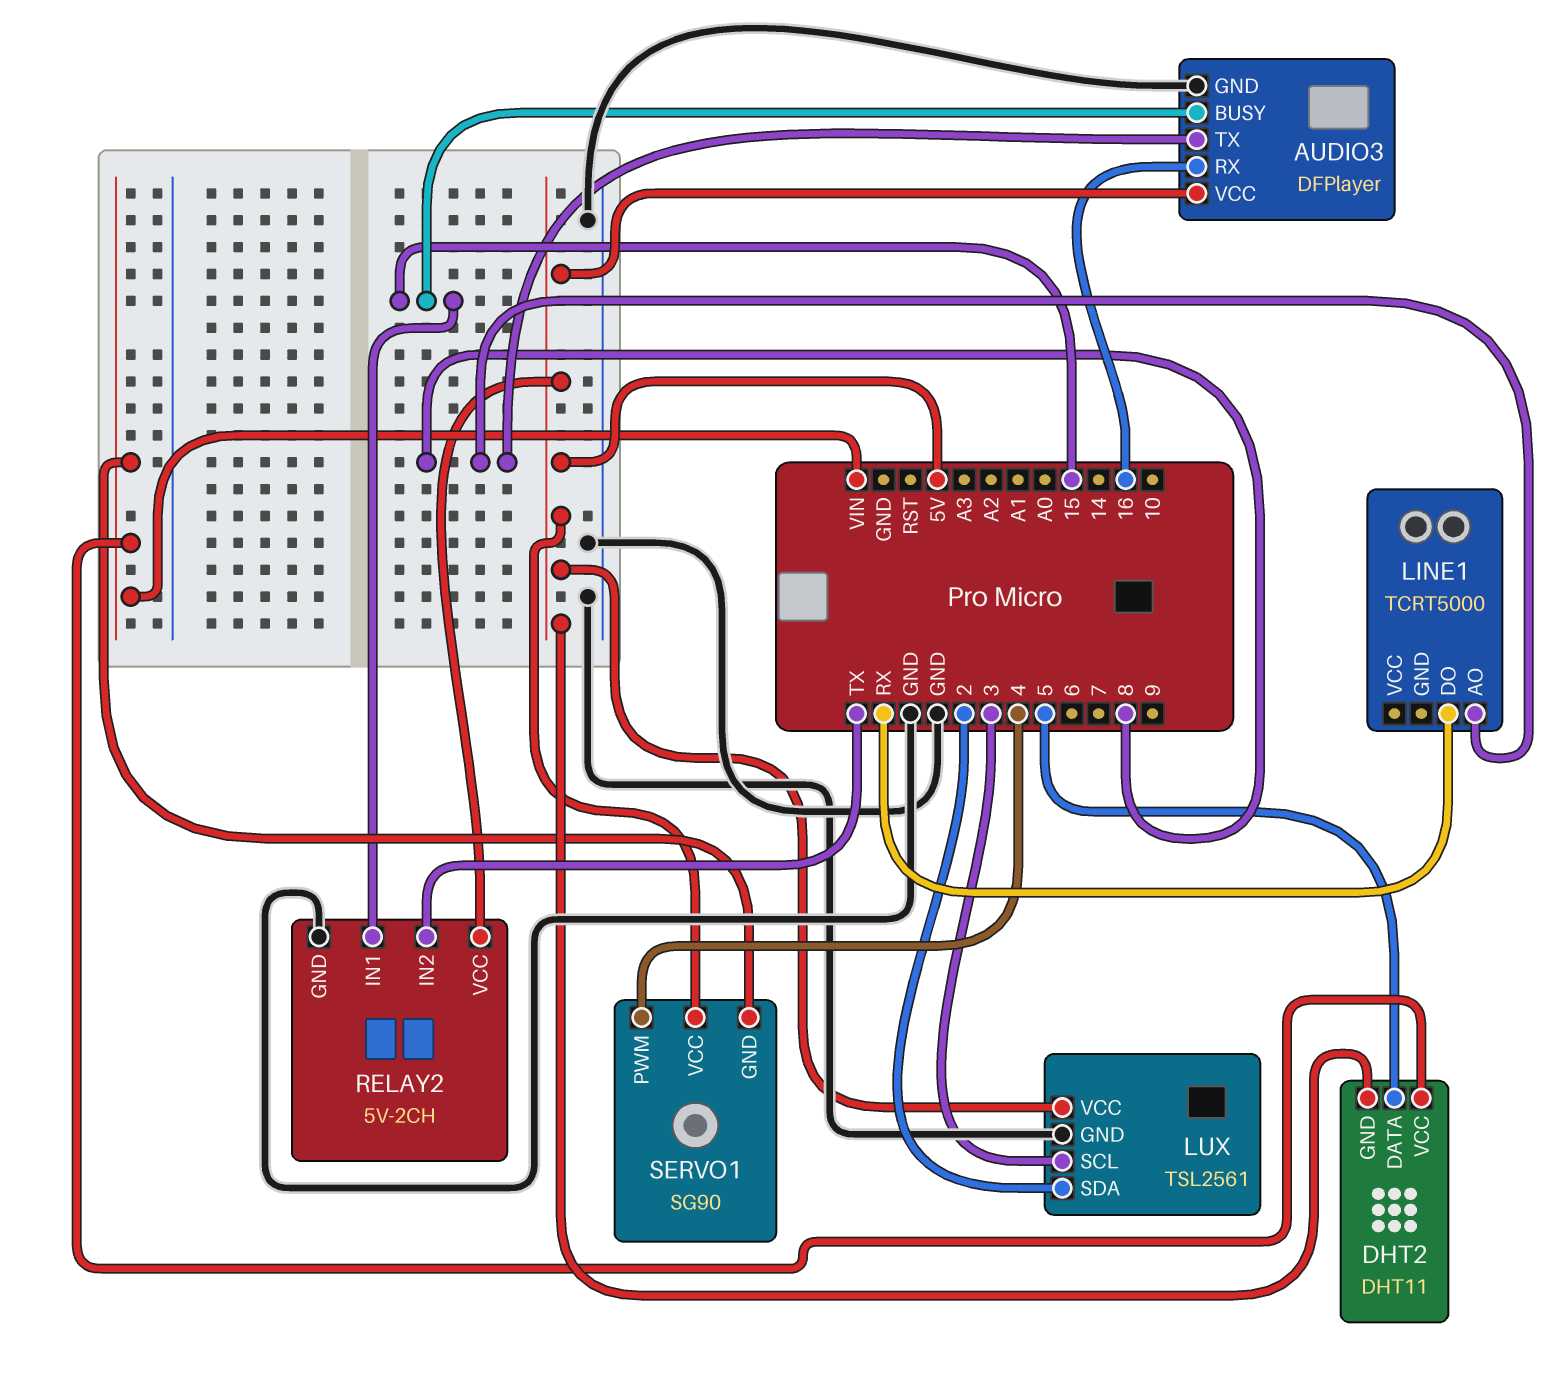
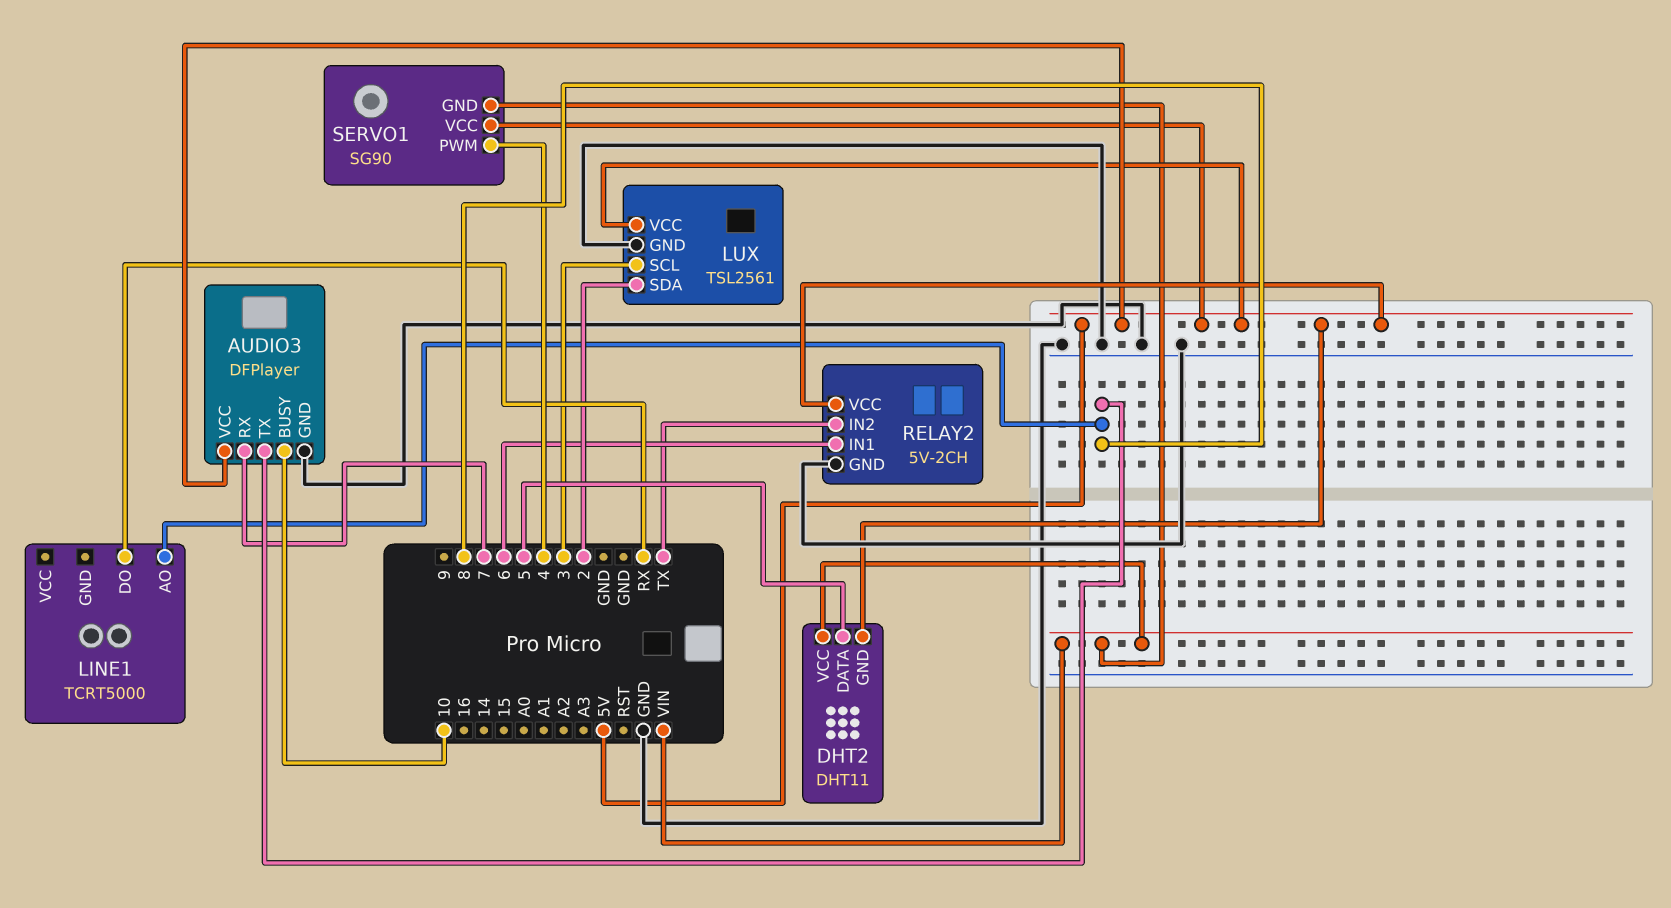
AUDIO3 pin BUSY: 15 -> 10
AUDIO3 pin RX: 16 -> 7
RELAY2 pin IN1: 15 -> 6

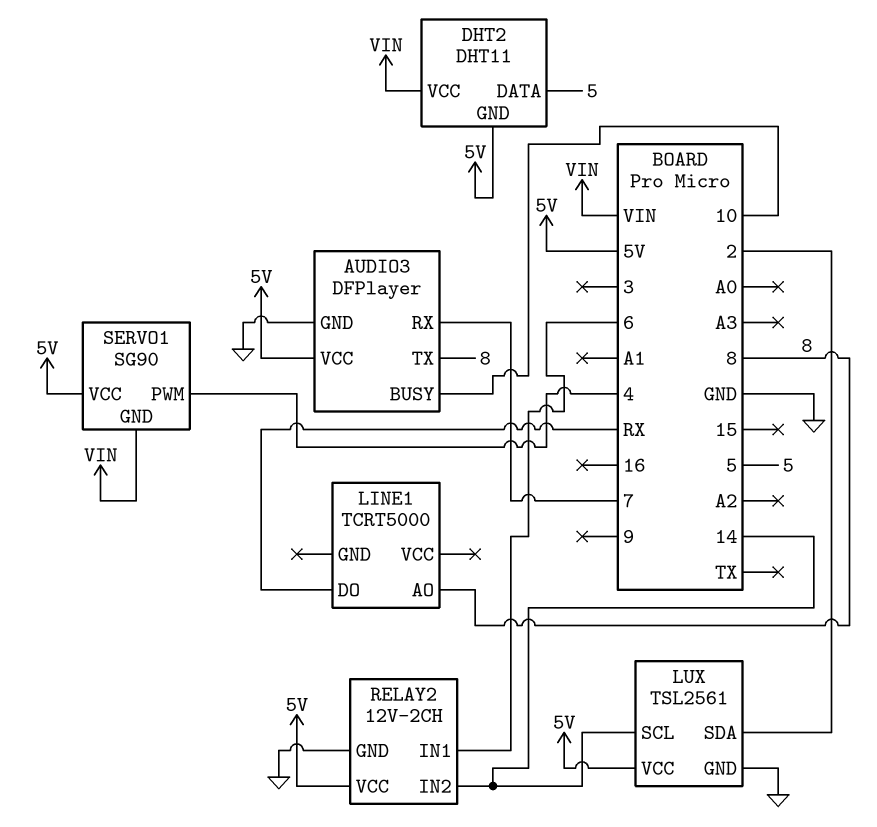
LUX pin SCL: 3 -> 14
RELAY2: 5V-2CH -> 12V-2CH
RELAY2 pin IN2: TX -> 14

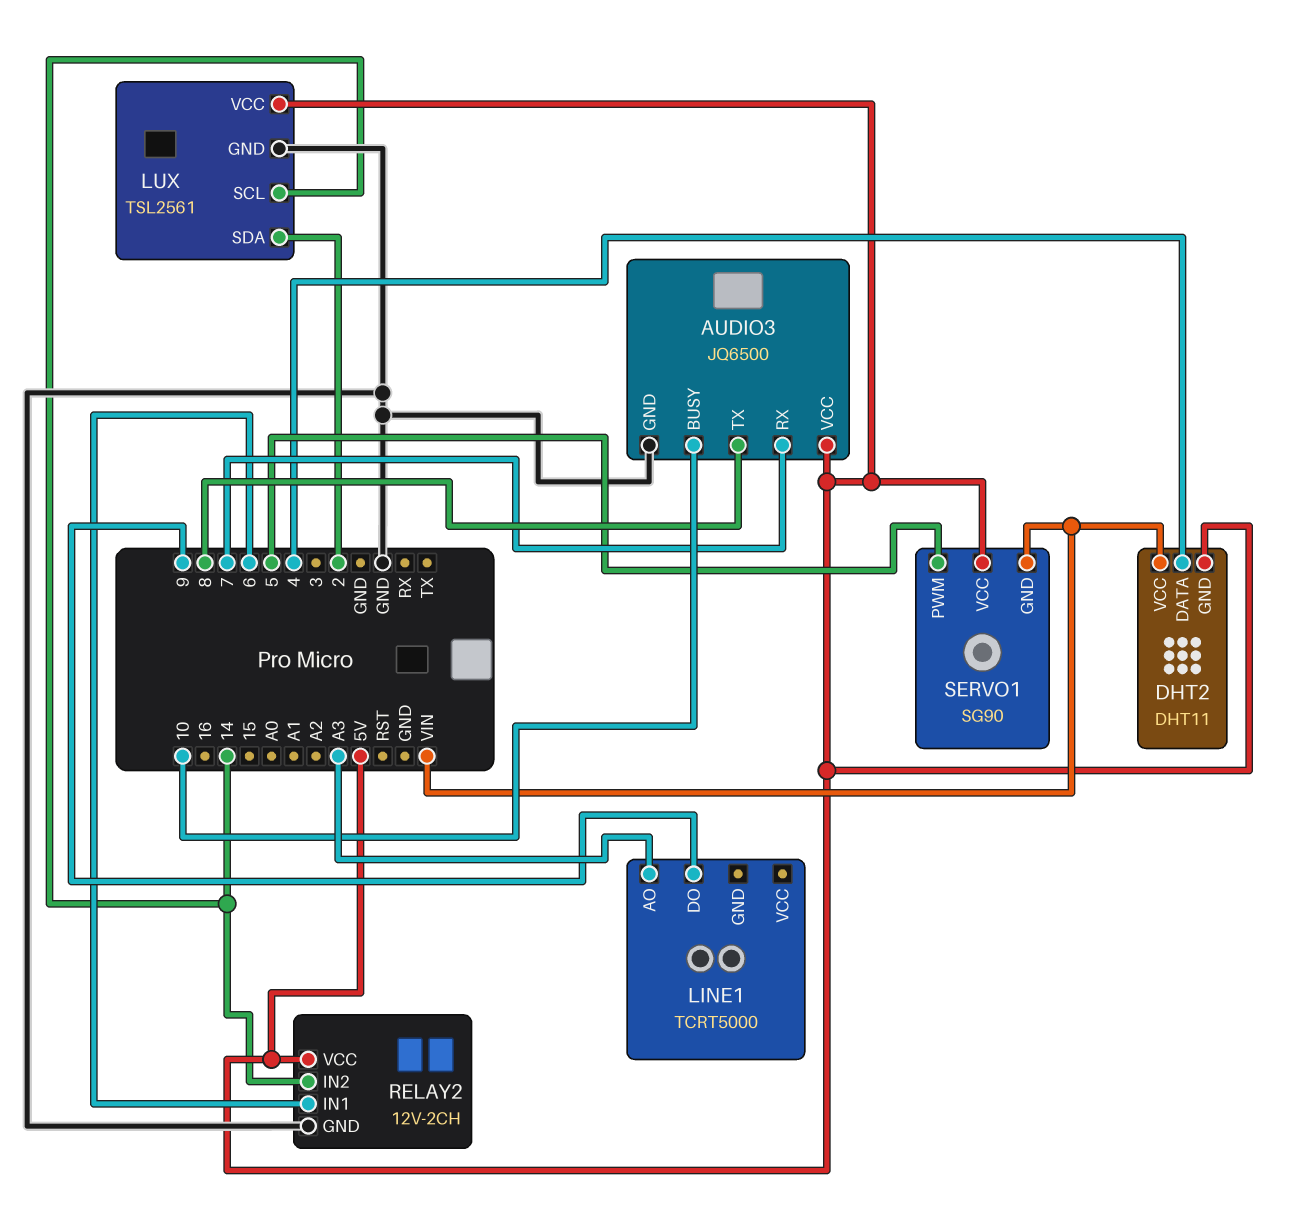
AUDIO3: DFPlayer -> JQ6500
DHT2 pin DATA: 5 -> 4
LINE1 pin AO: 8 -> A3
LINE1 pin DO: RX -> 9
SERVO1 pin PWM: 4 -> 5

